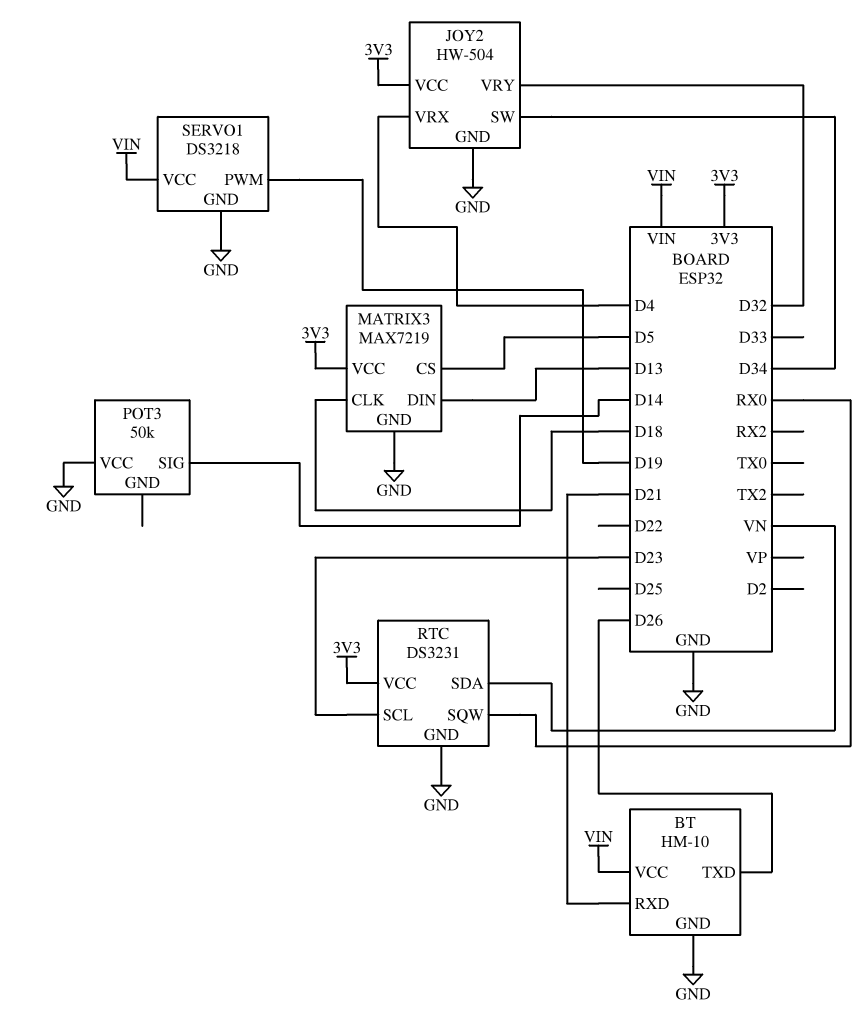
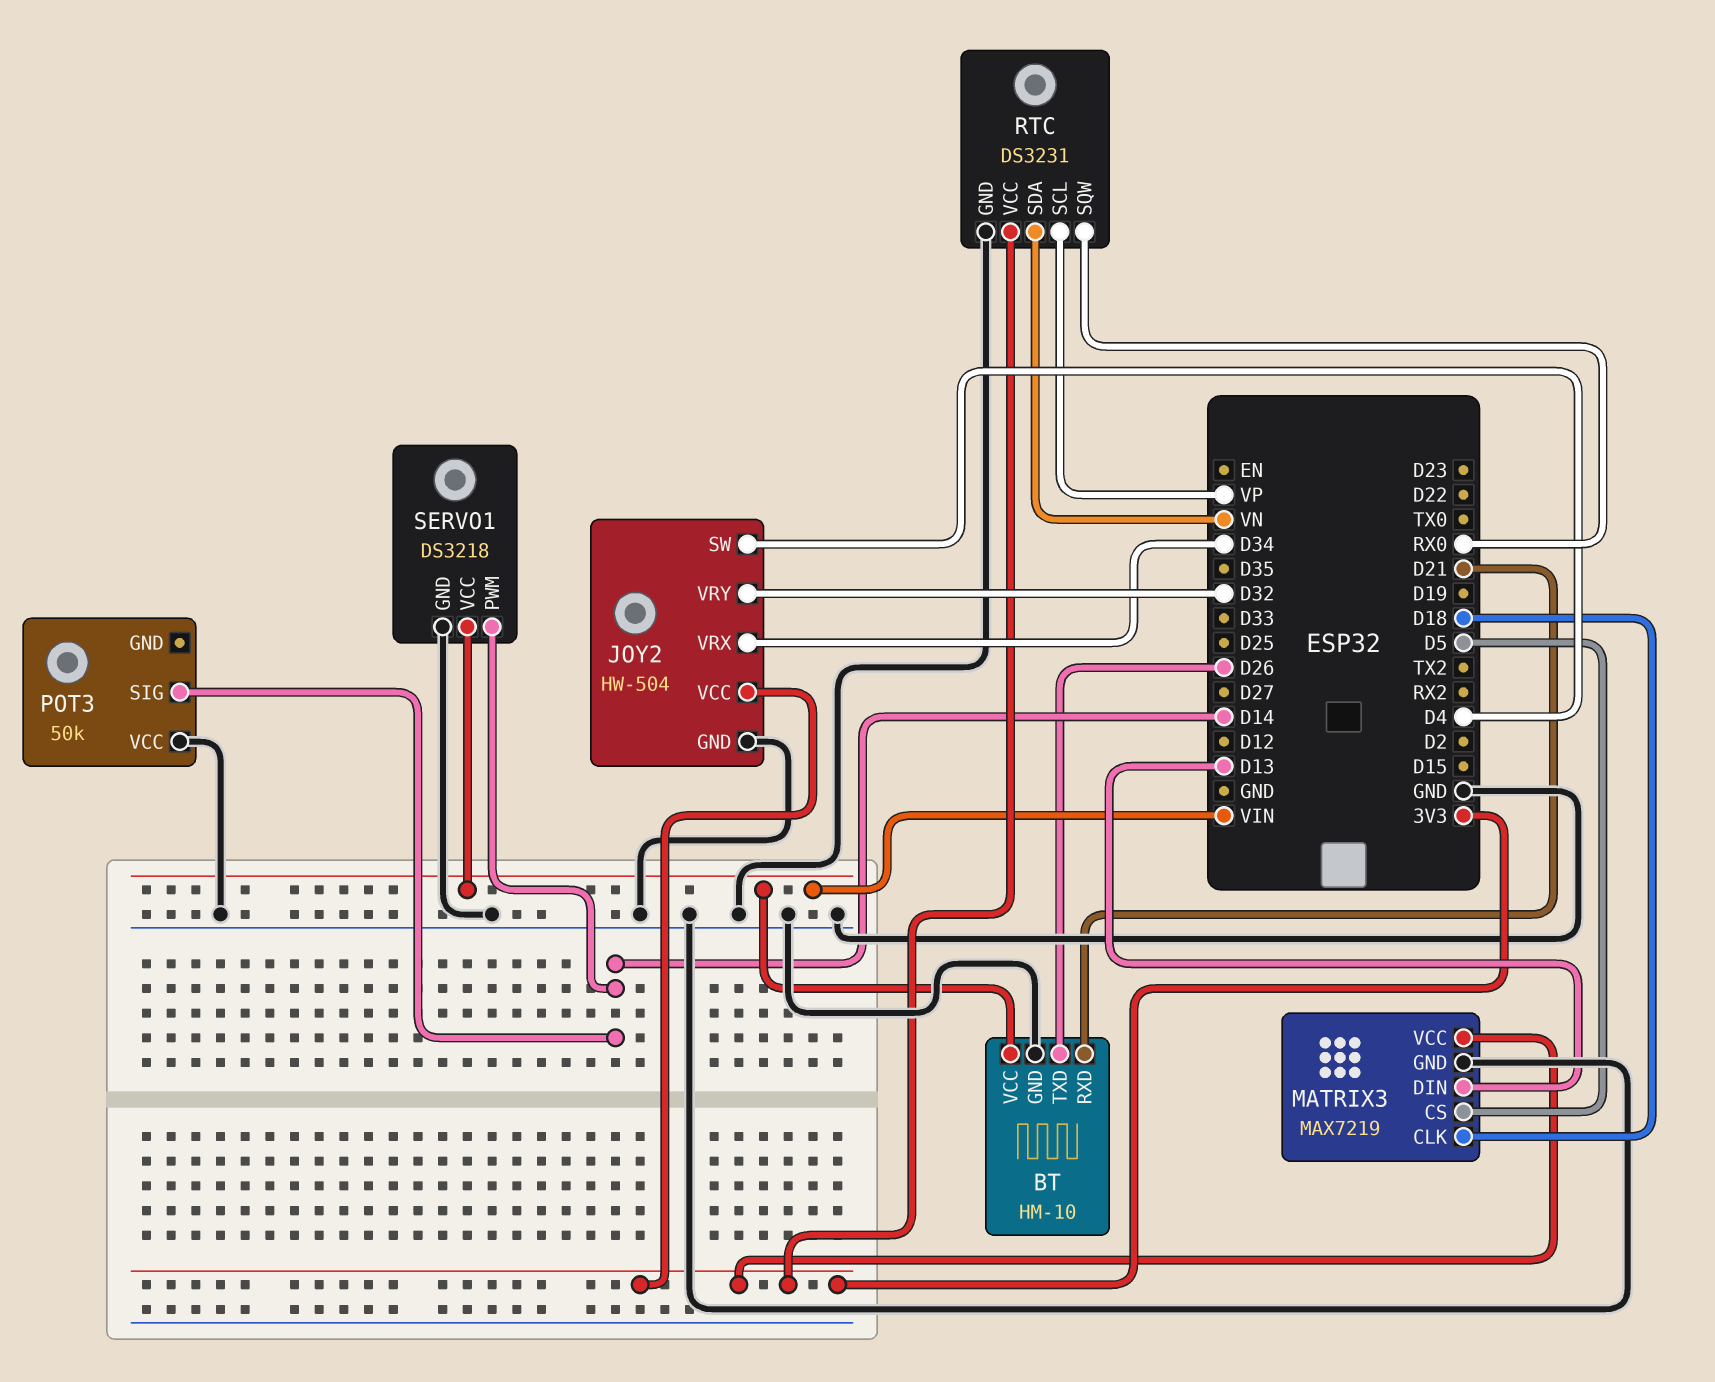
JOY2 pin SW: D34 -> D4
JOY2 pin VRX: D4 -> D34
RTC pin SCL: D23 -> VP
SERVO1 pin PWM: D19 -> D14

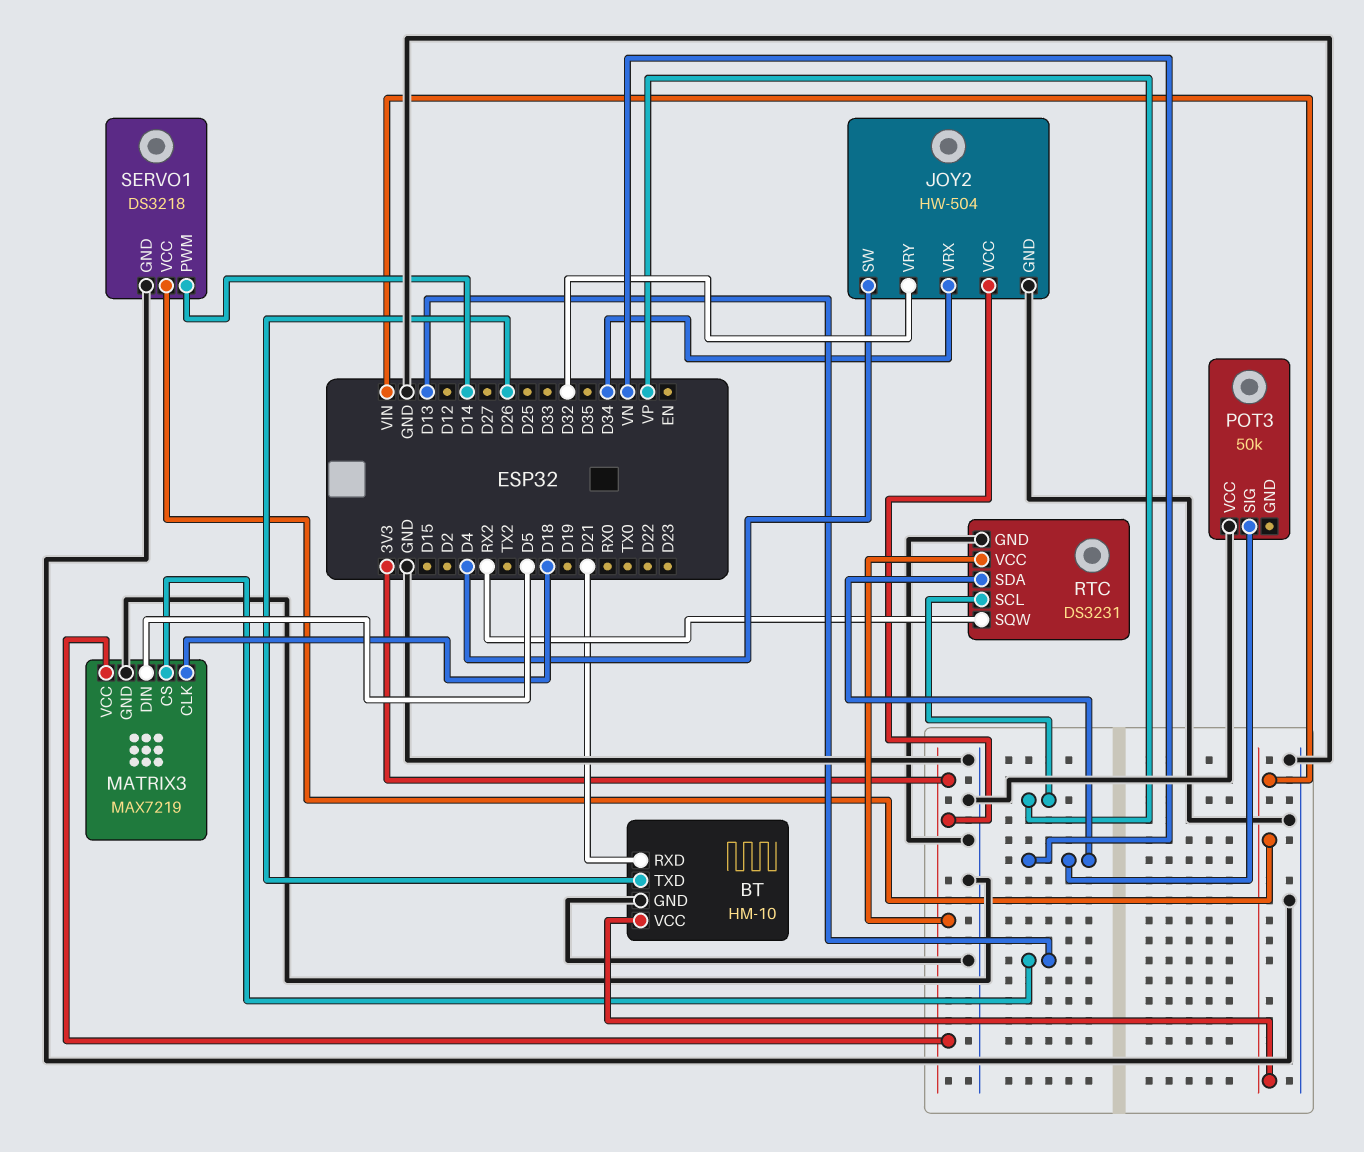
MATRIX3 pin CS: D5 -> D13
MATRIX3 pin DIN: D13 -> D5
POT3 pin SIG: D14 -> VN
RTC pin SQW: RX0 -> RX2

